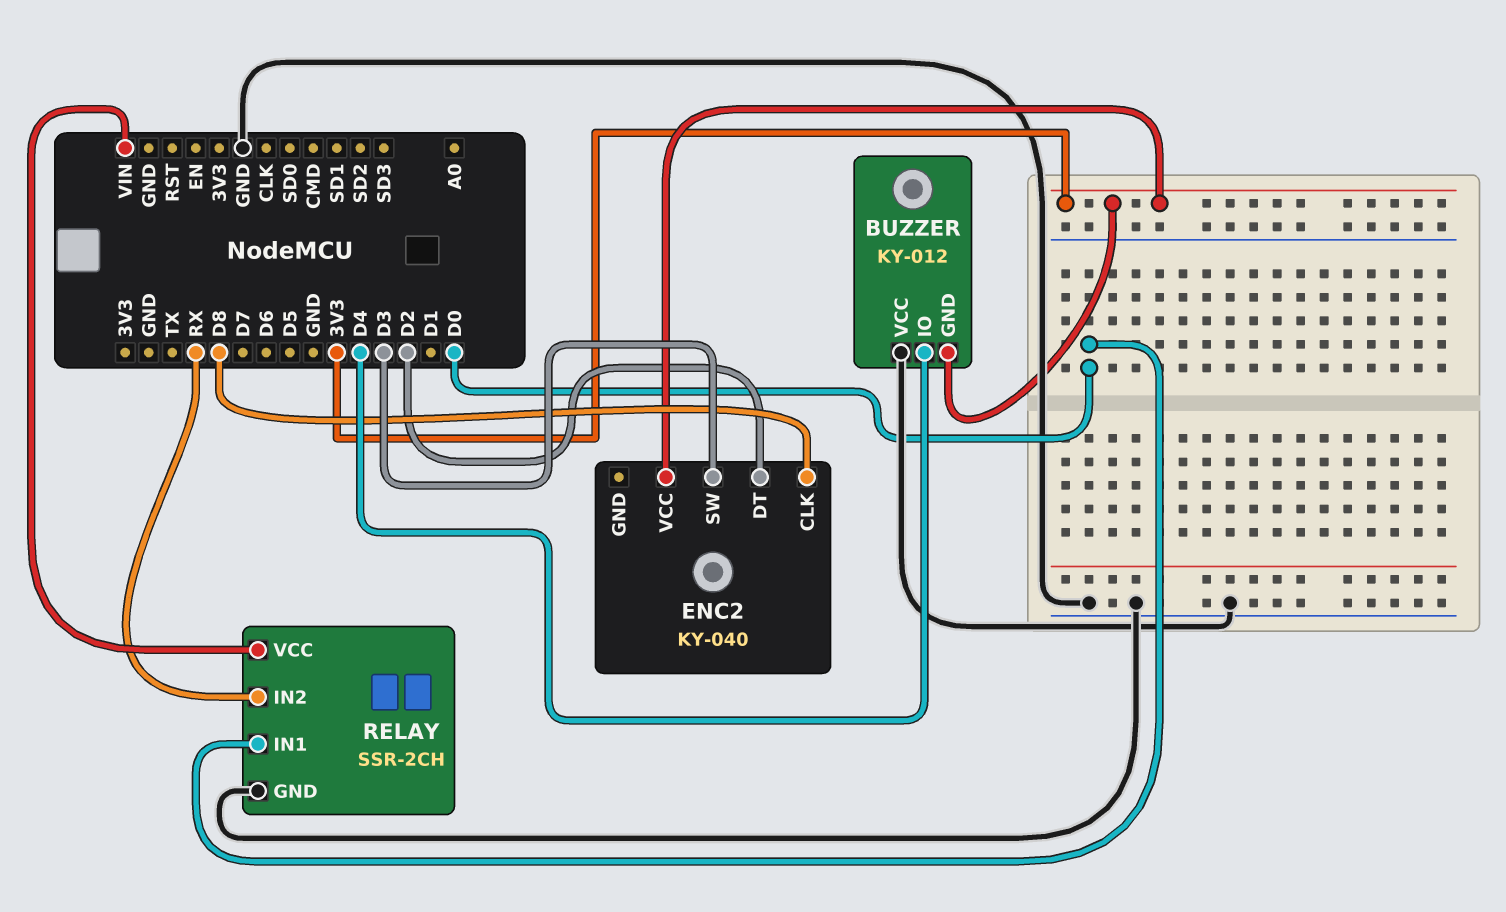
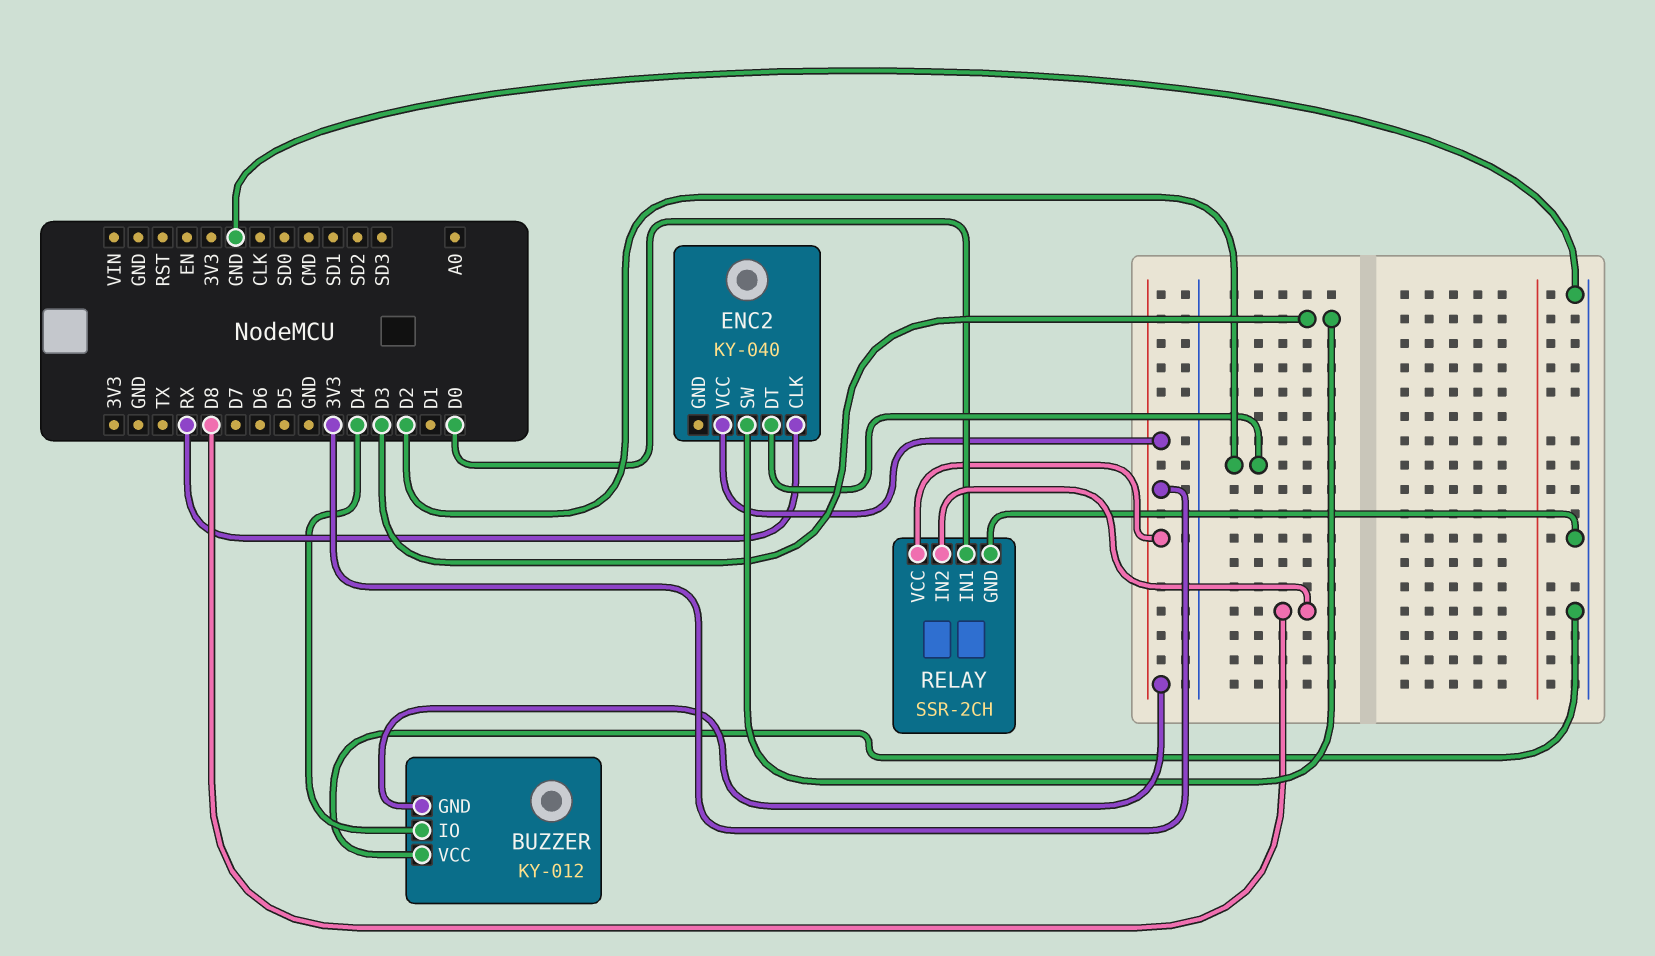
ENC2 pin CLK: D8 -> RX
RELAY pin IN2: RX -> D8
RELAY pin VCC: VIN -> 3V3

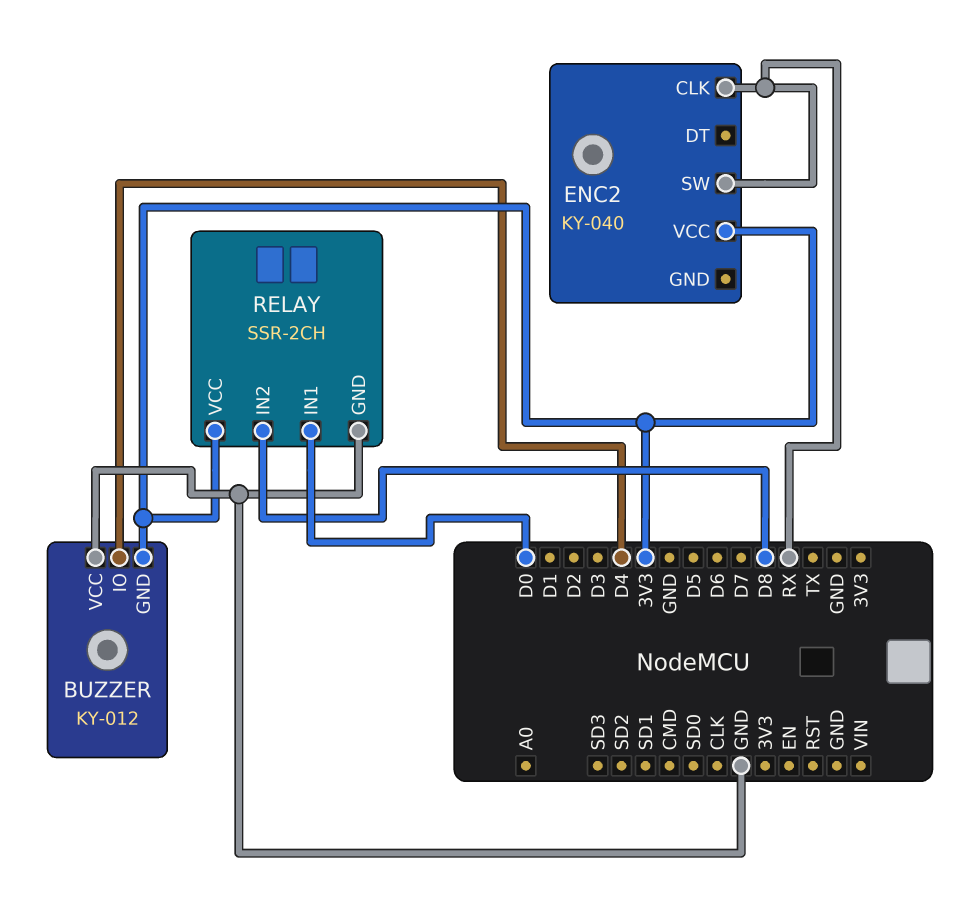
ENC2 pin DT: D2 -> none
ENC2 pin SW: D3 -> RX

